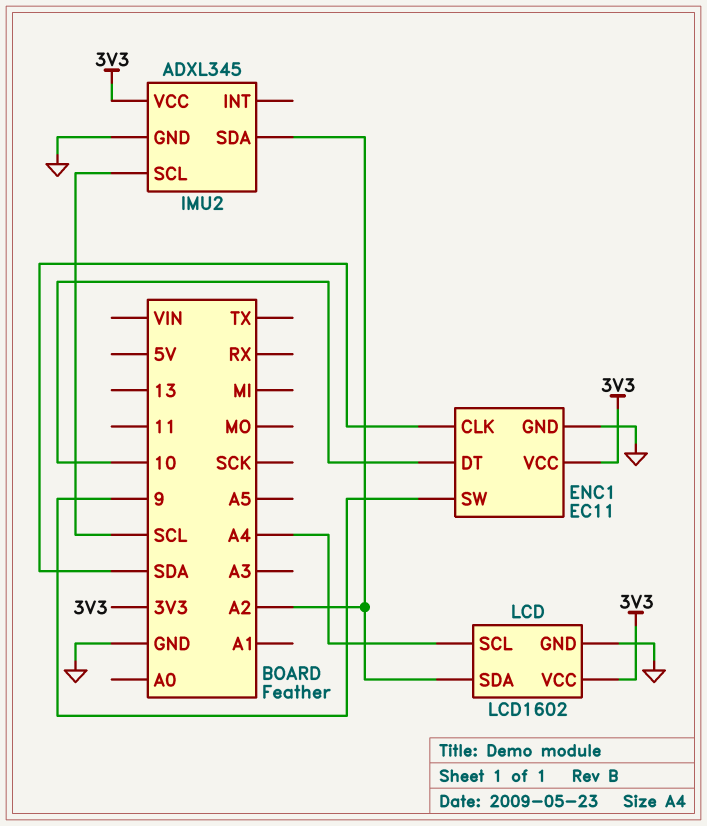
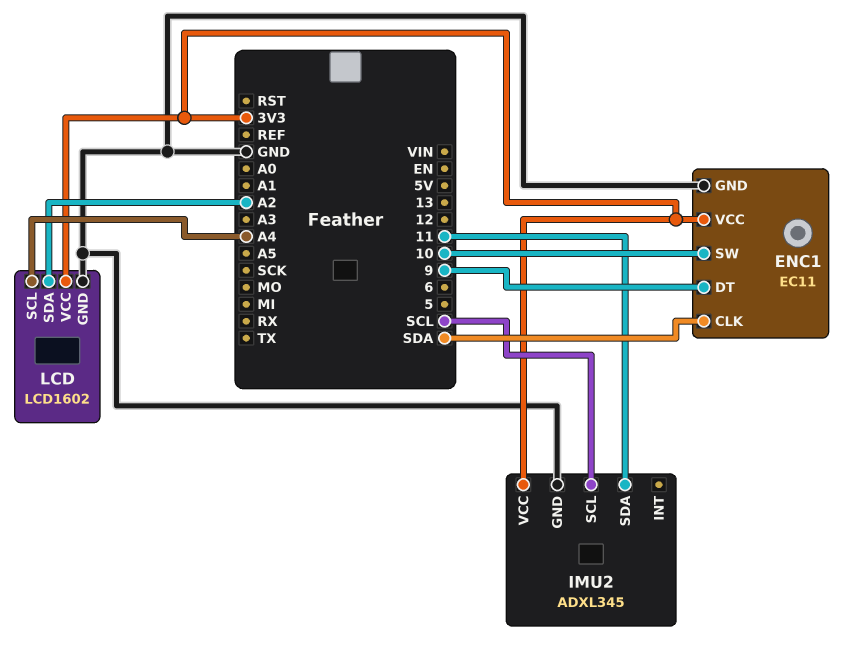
ENC1 pin DT: 10 -> 9
ENC1 pin SW: 9 -> 10
IMU2 pin SDA: A2 -> 11

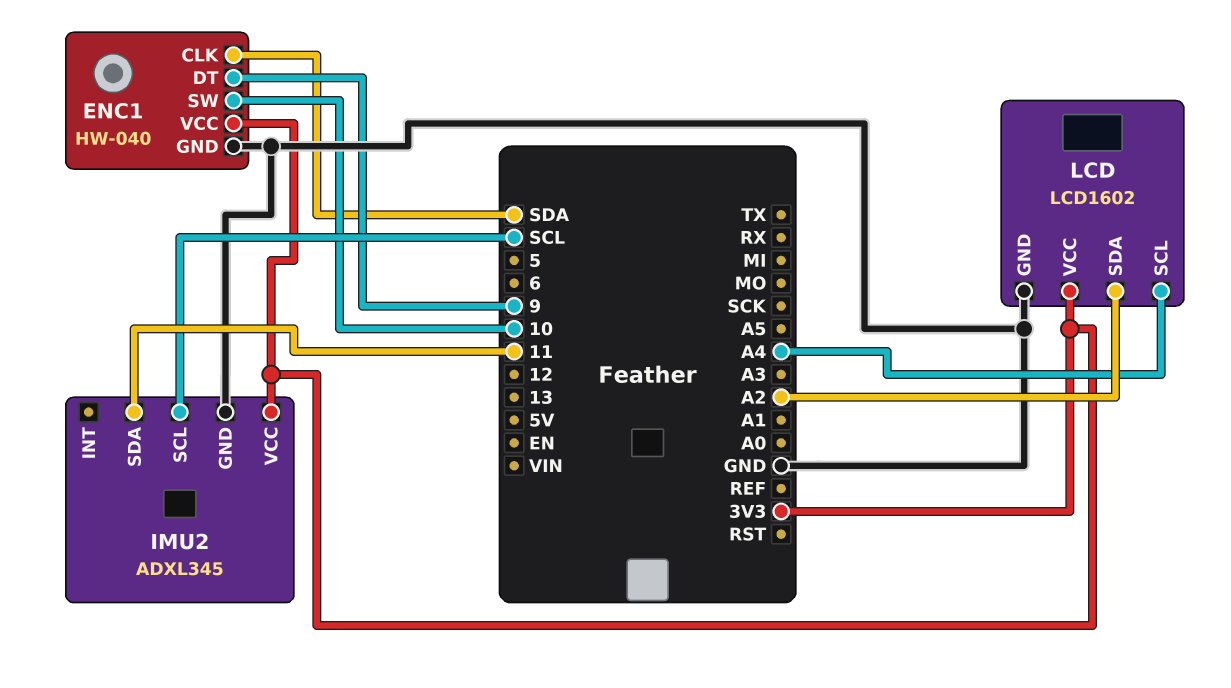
ENC1: EC11 -> HW-040

